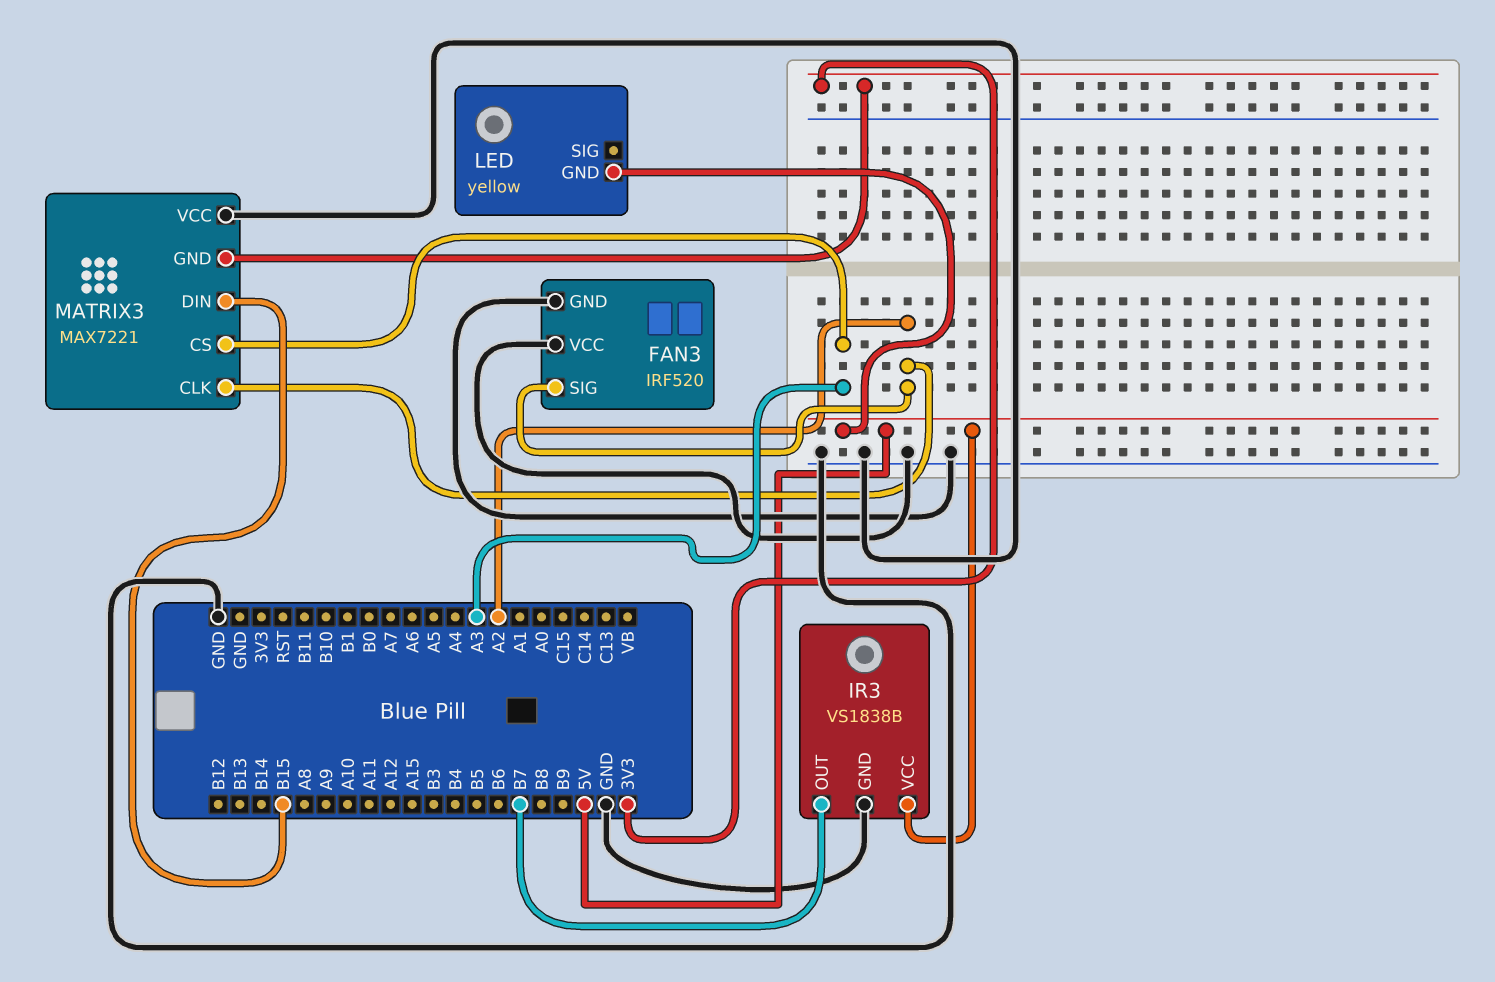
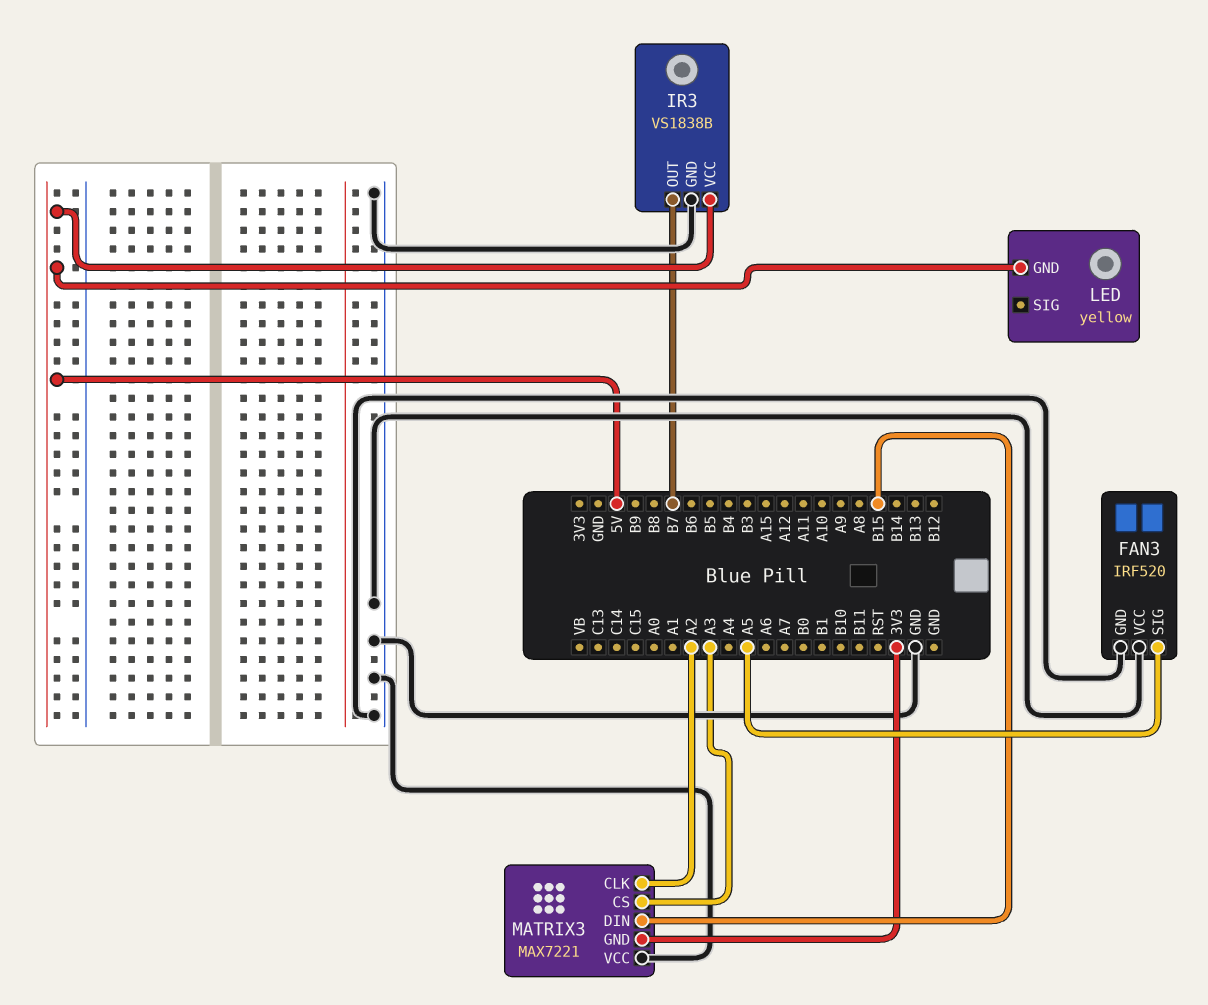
FAN3 pin SIG: A2 -> A5

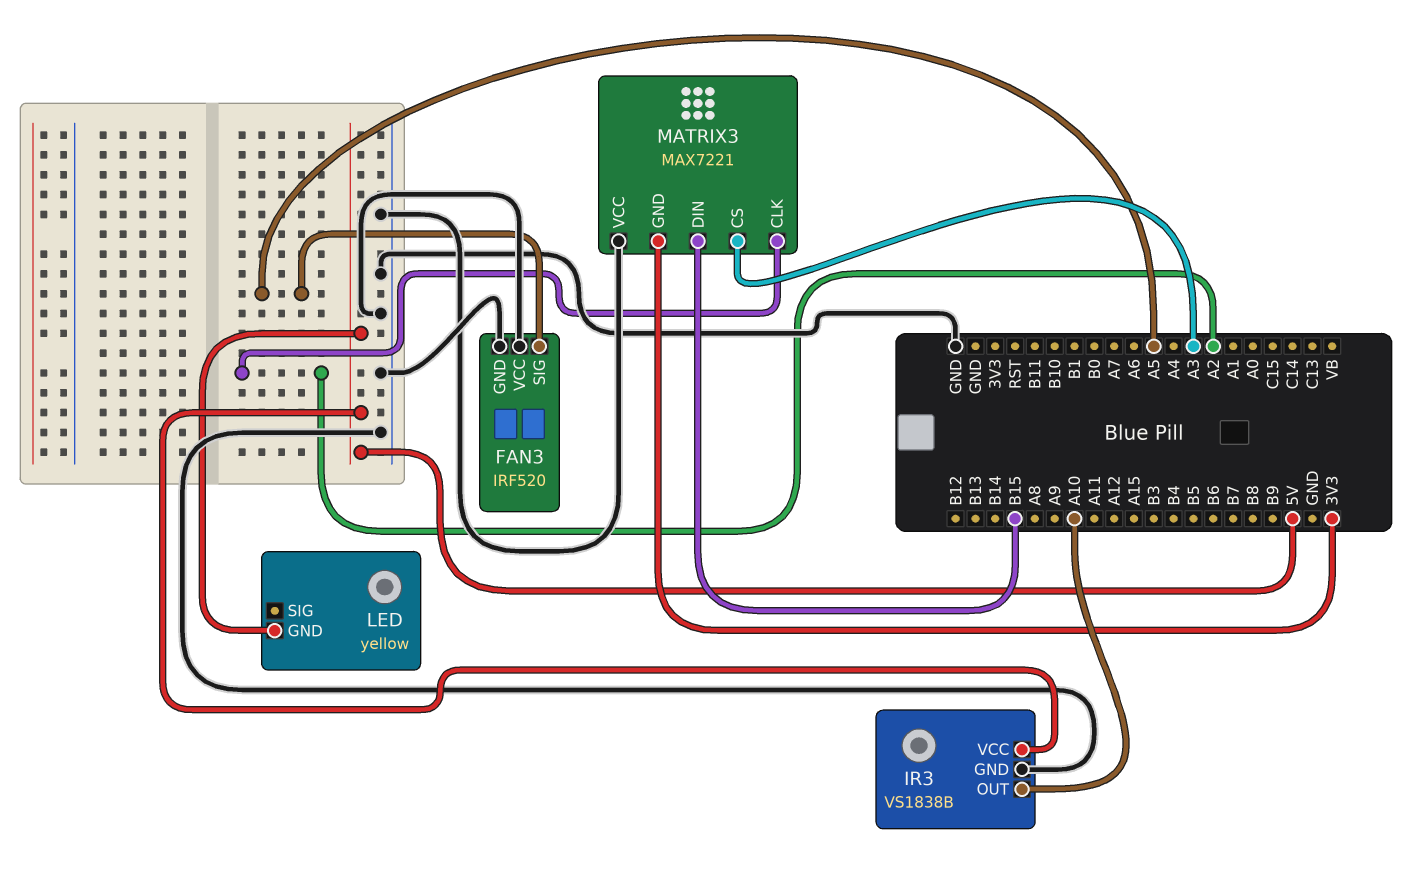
IR3 pin OUT: B7 -> A10

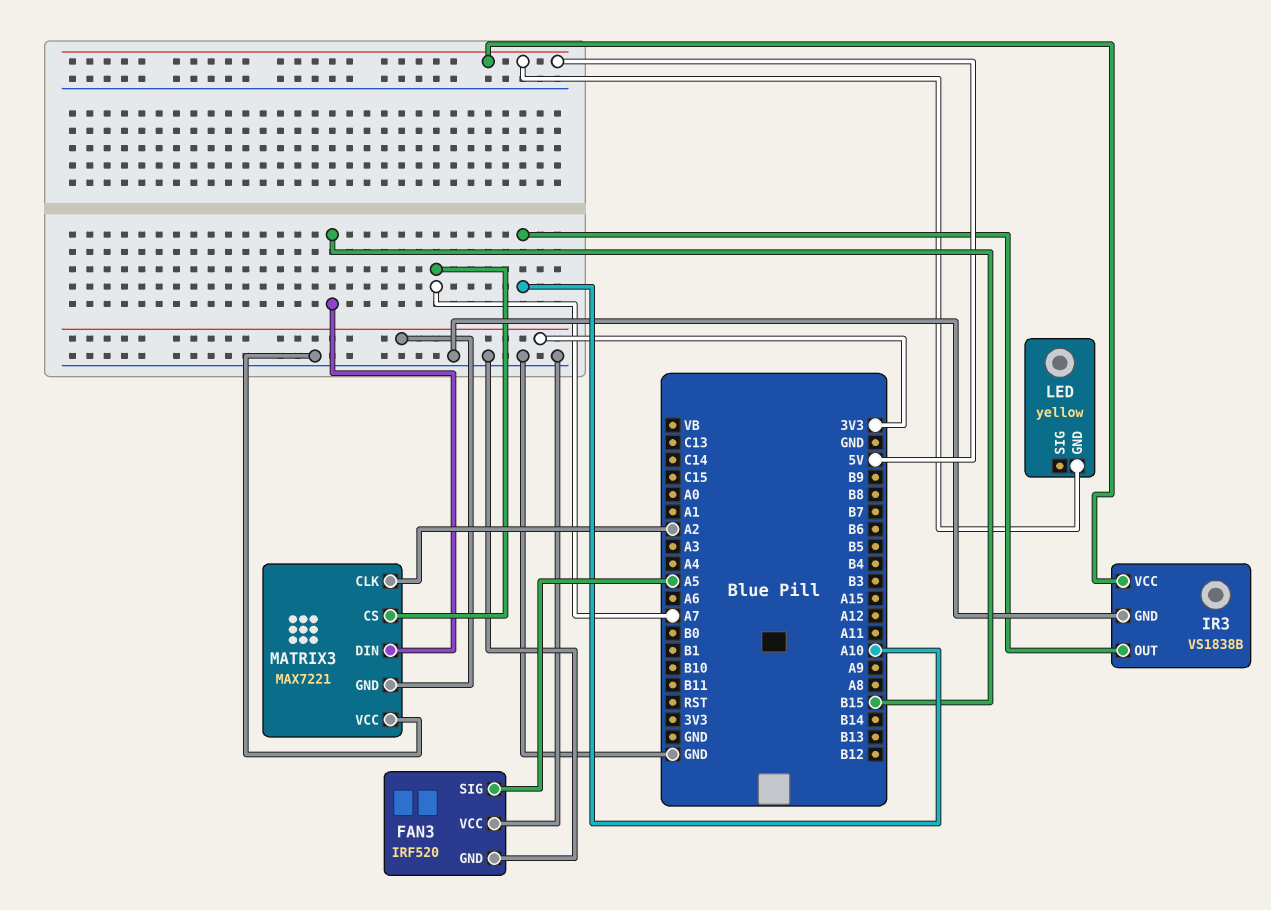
MATRIX3 pin CS: A3 -> A7

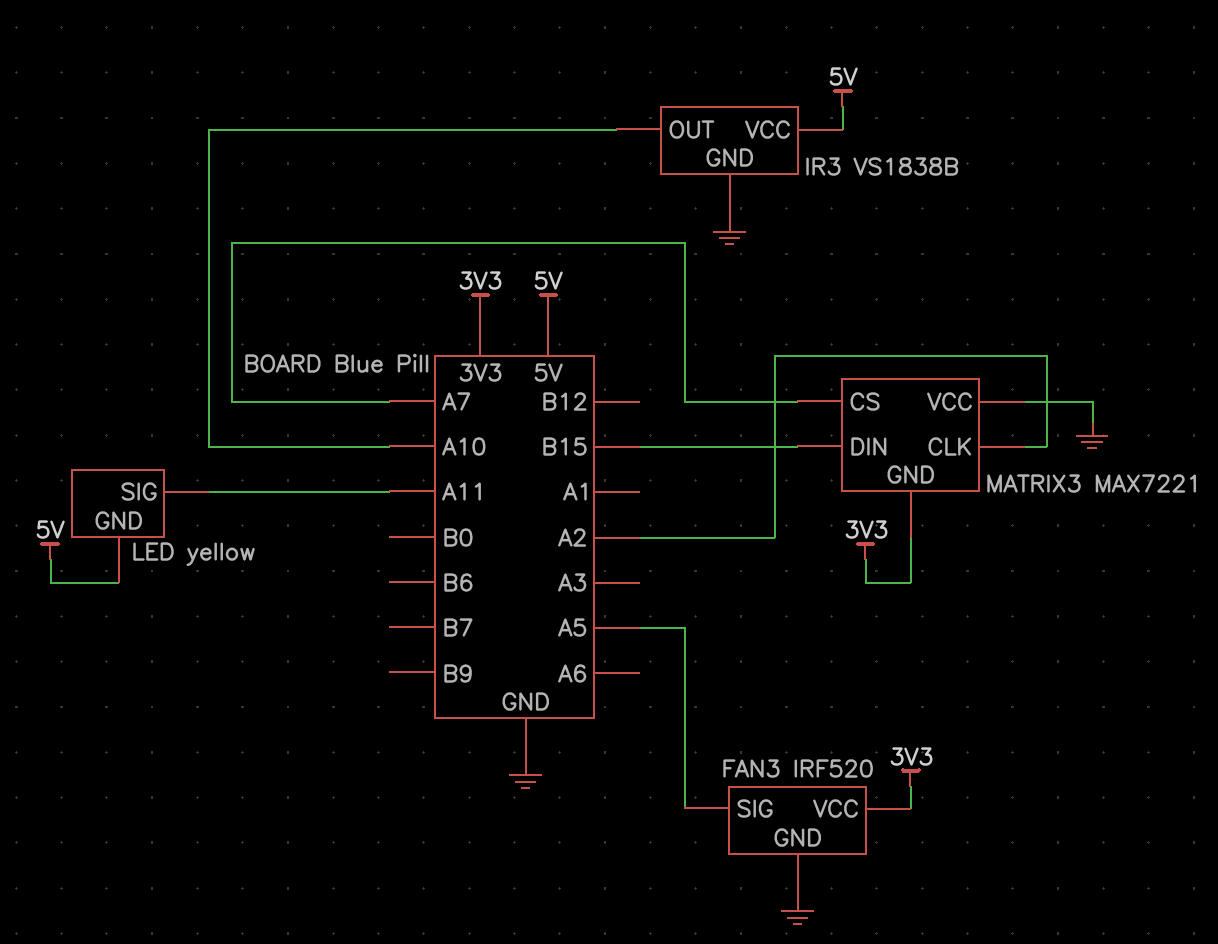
FAN3 pin VCC: GND -> 3V3
LED pin SIG: none -> A11

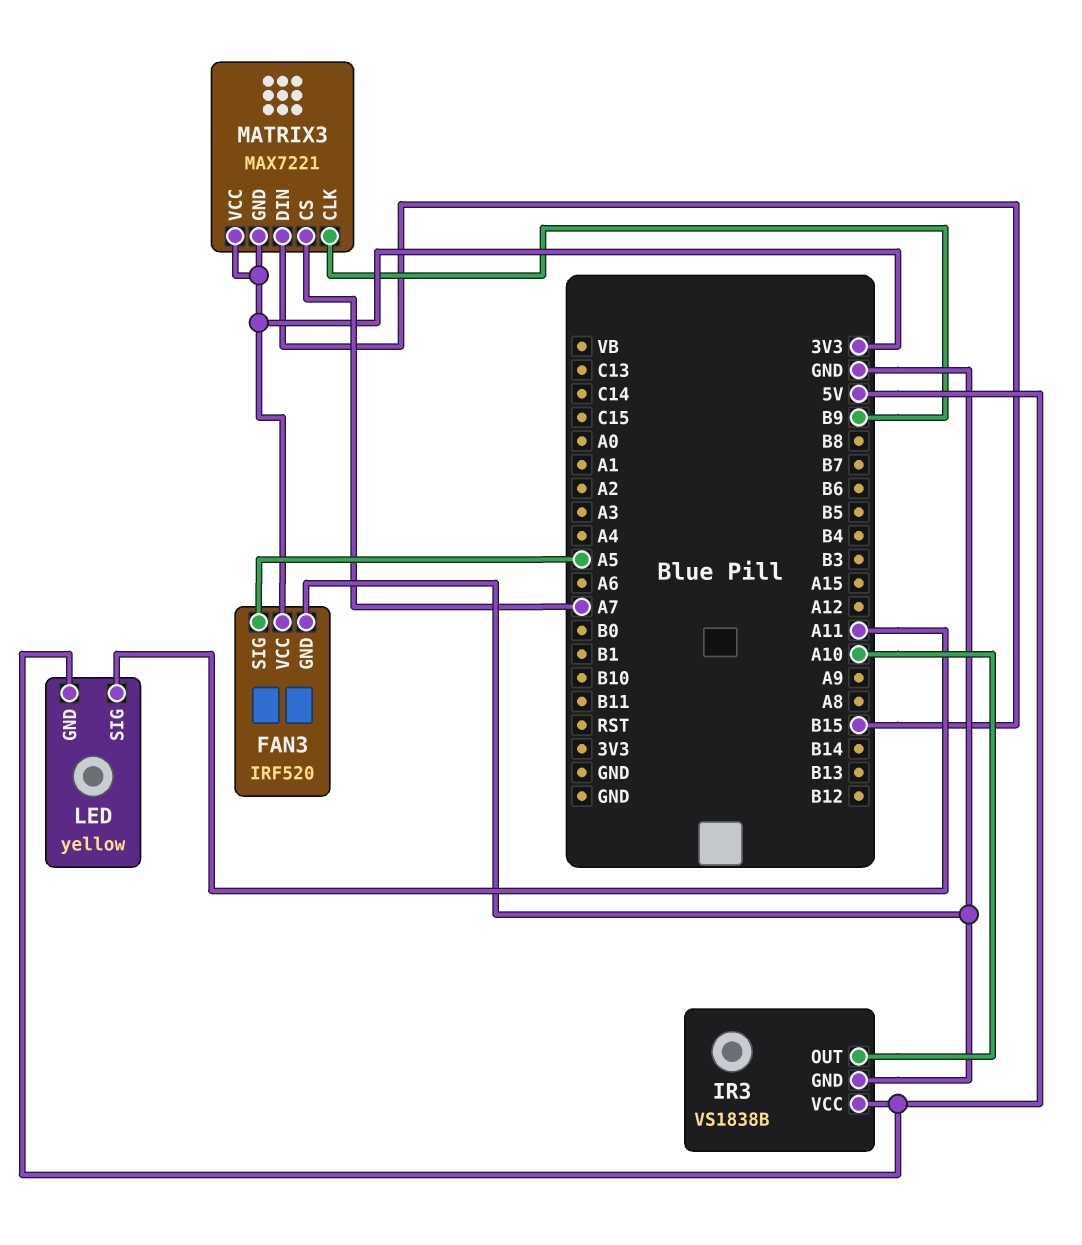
MATRIX3 pin CLK: A2 -> B9
MATRIX3 pin VCC: GND -> 3V3

